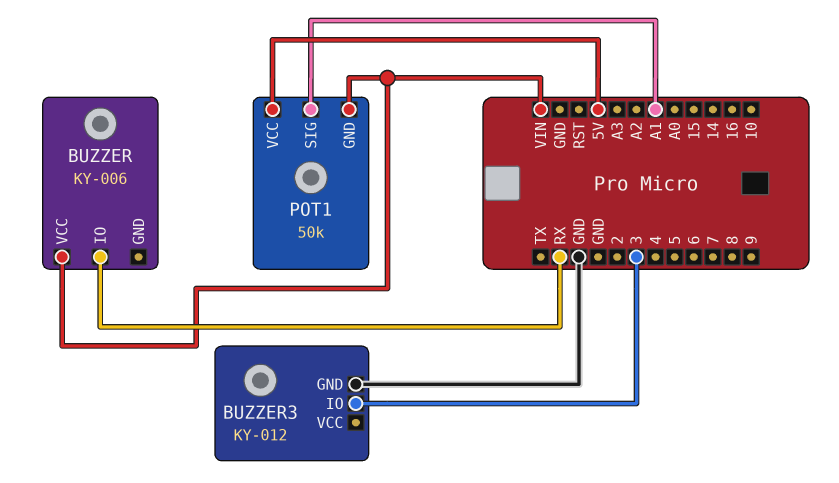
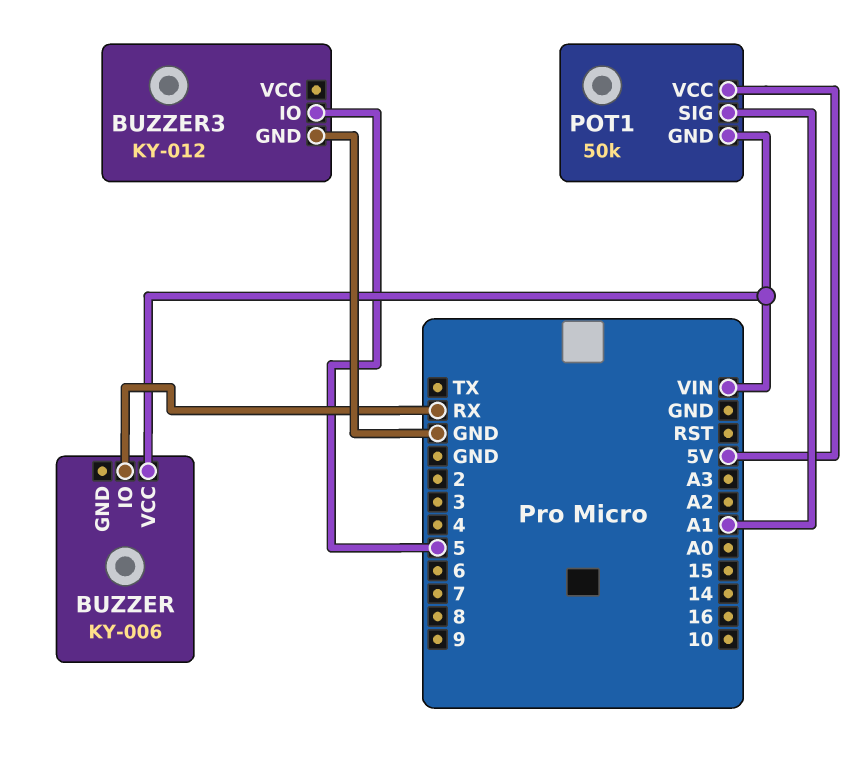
BUZZER3 pin IO: 3 -> 5

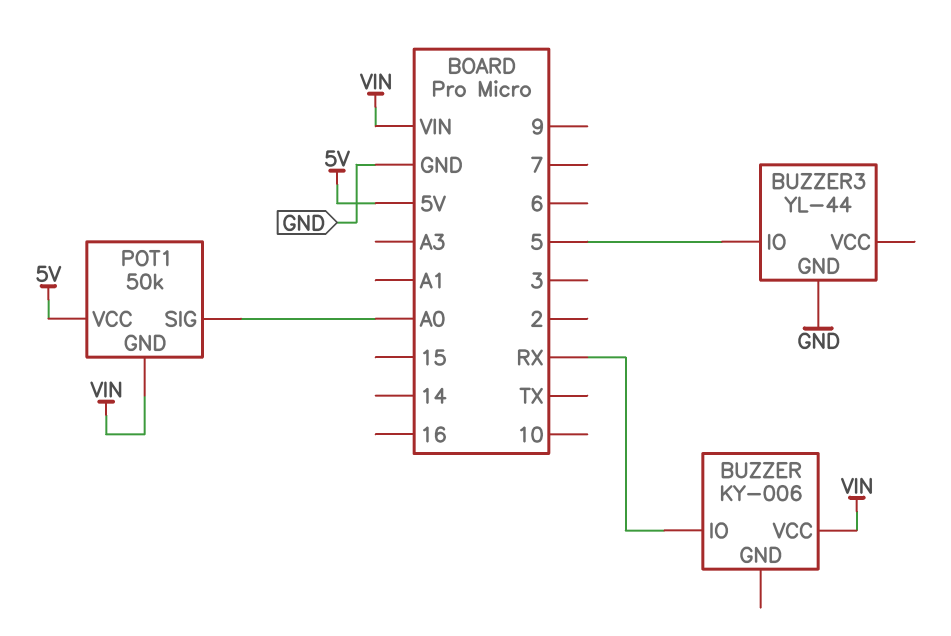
BUZZER3: KY-012 -> YL-44
POT1 pin SIG: A1 -> A0

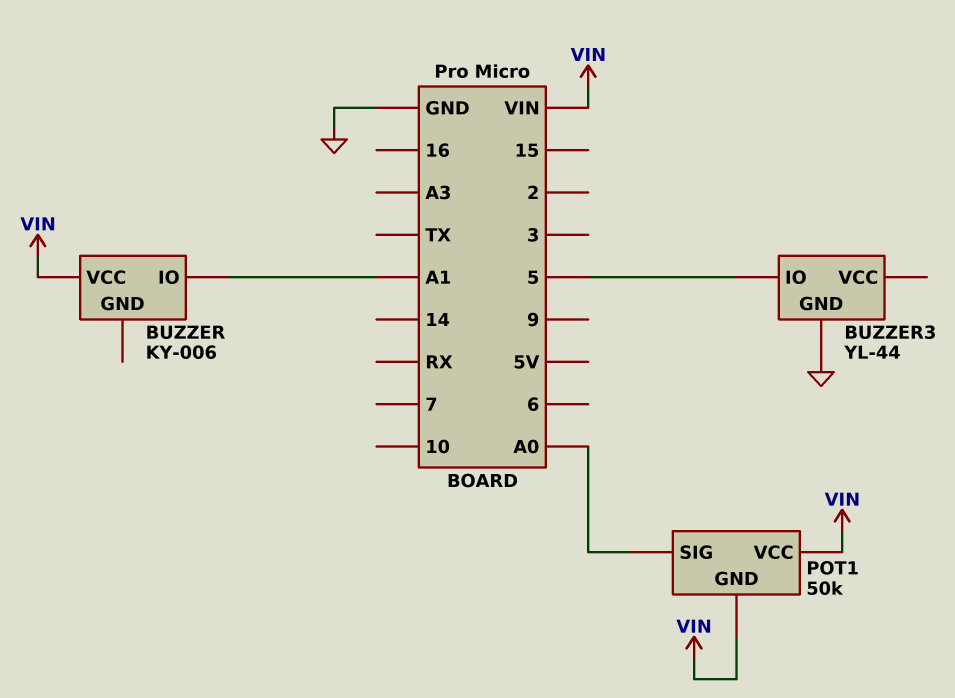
BUZZER pin IO: RX -> A1
POT1 pin VCC: 5V -> VIN

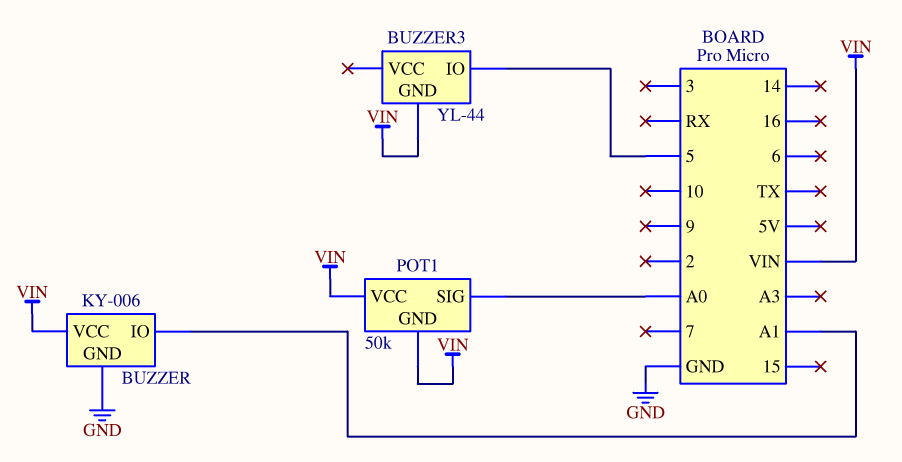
BUZZER pin GND: none -> GND
BUZZER3 pin GND: GND -> VIN

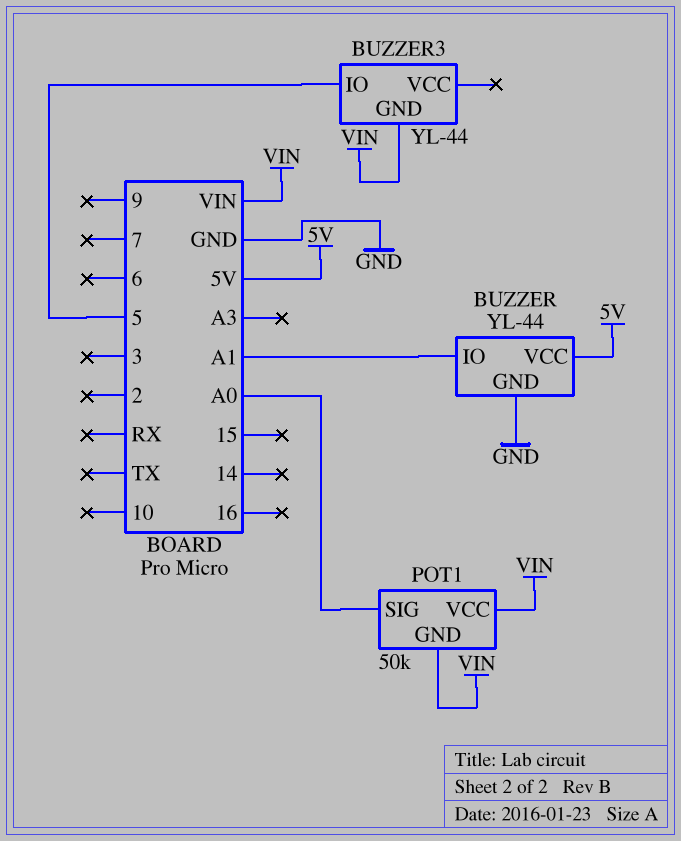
BUZZER: KY-006 -> YL-44
BUZZER pin VCC: VIN -> 5V

